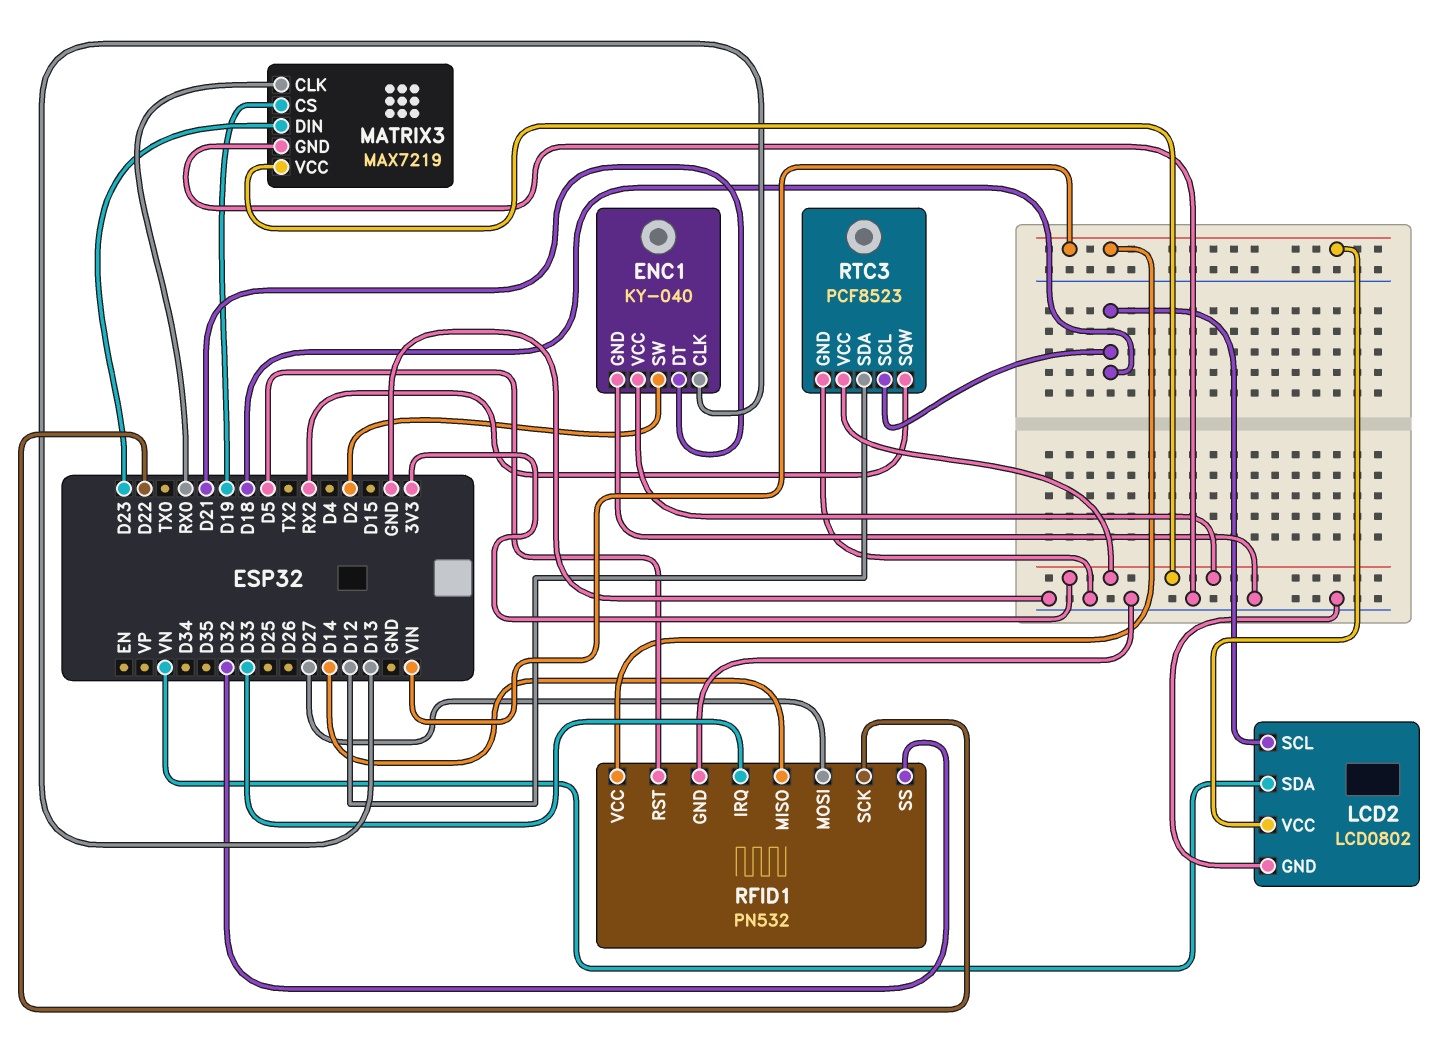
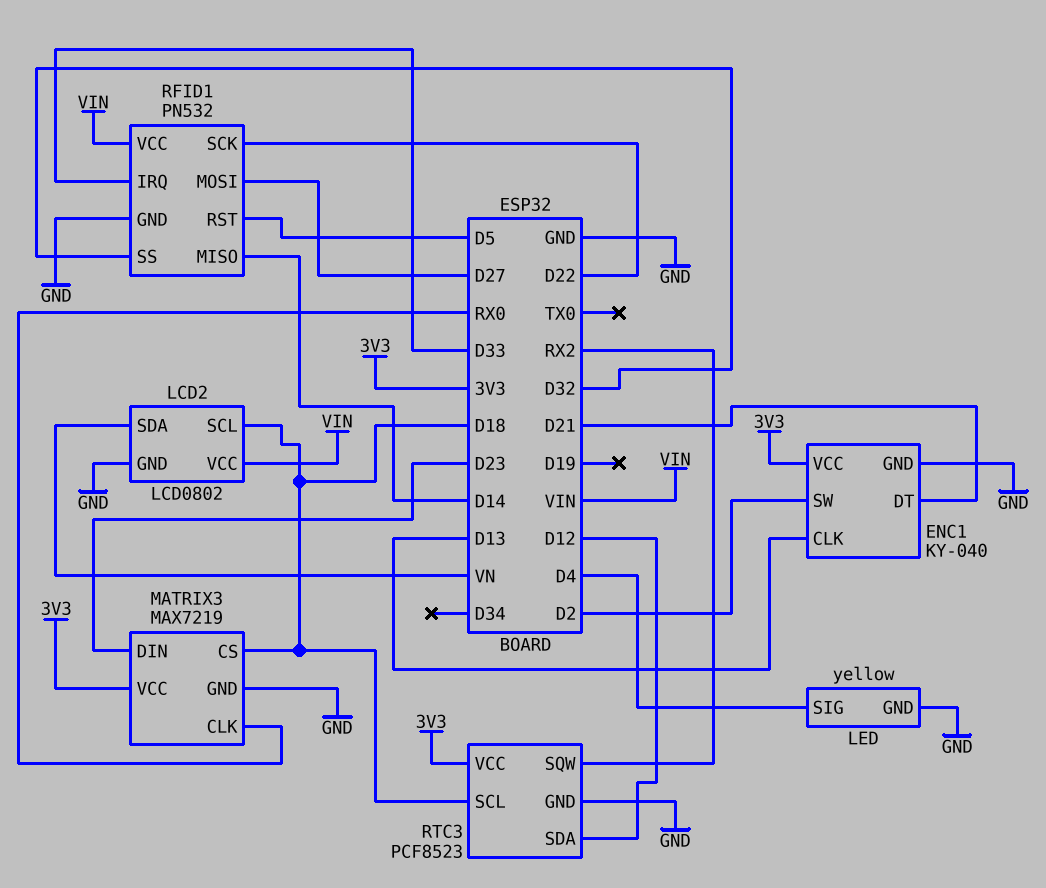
LED: none -> yellow
LED pin GND: none -> GND
LED pin SIG: none -> D4
MATRIX3 pin CS: D19 -> D18

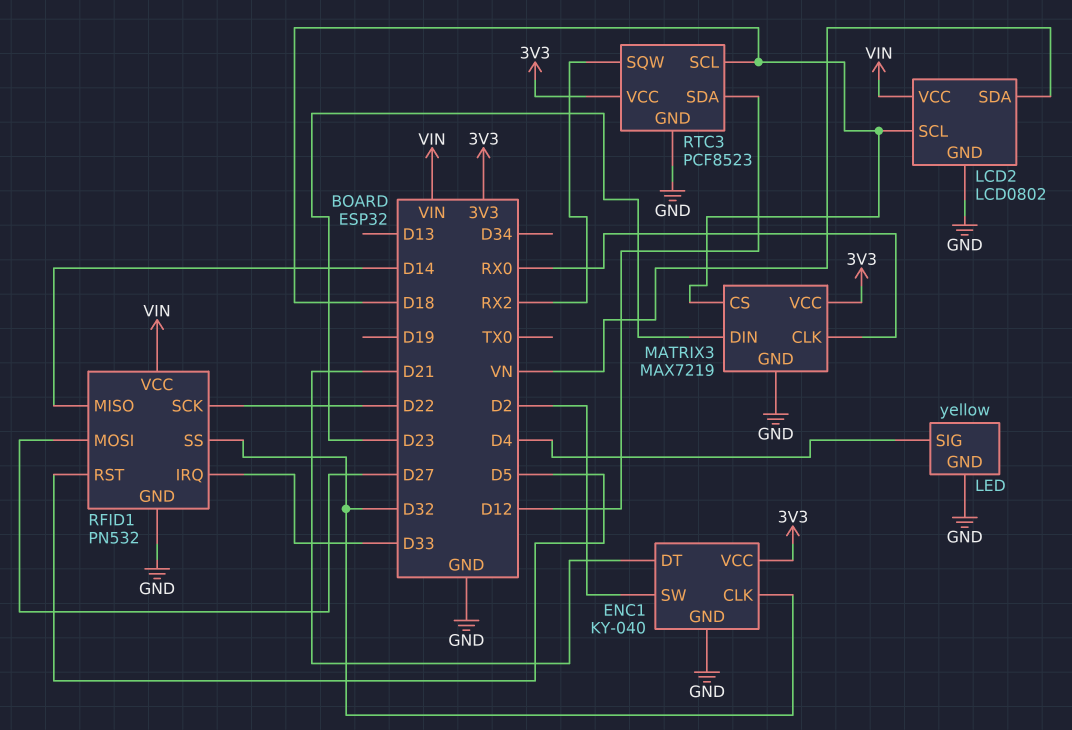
ENC1 pin CLK: D13 -> D32

